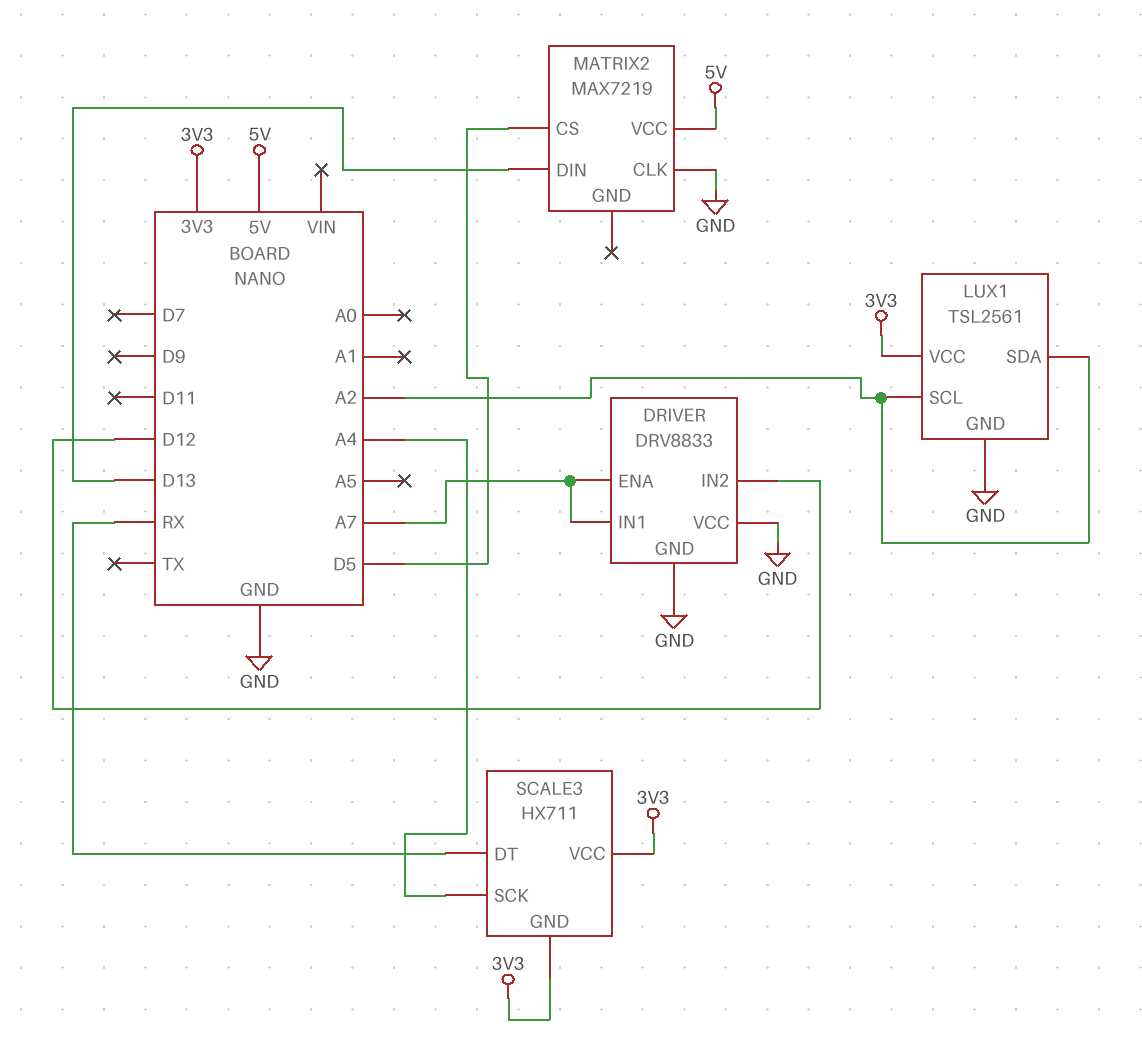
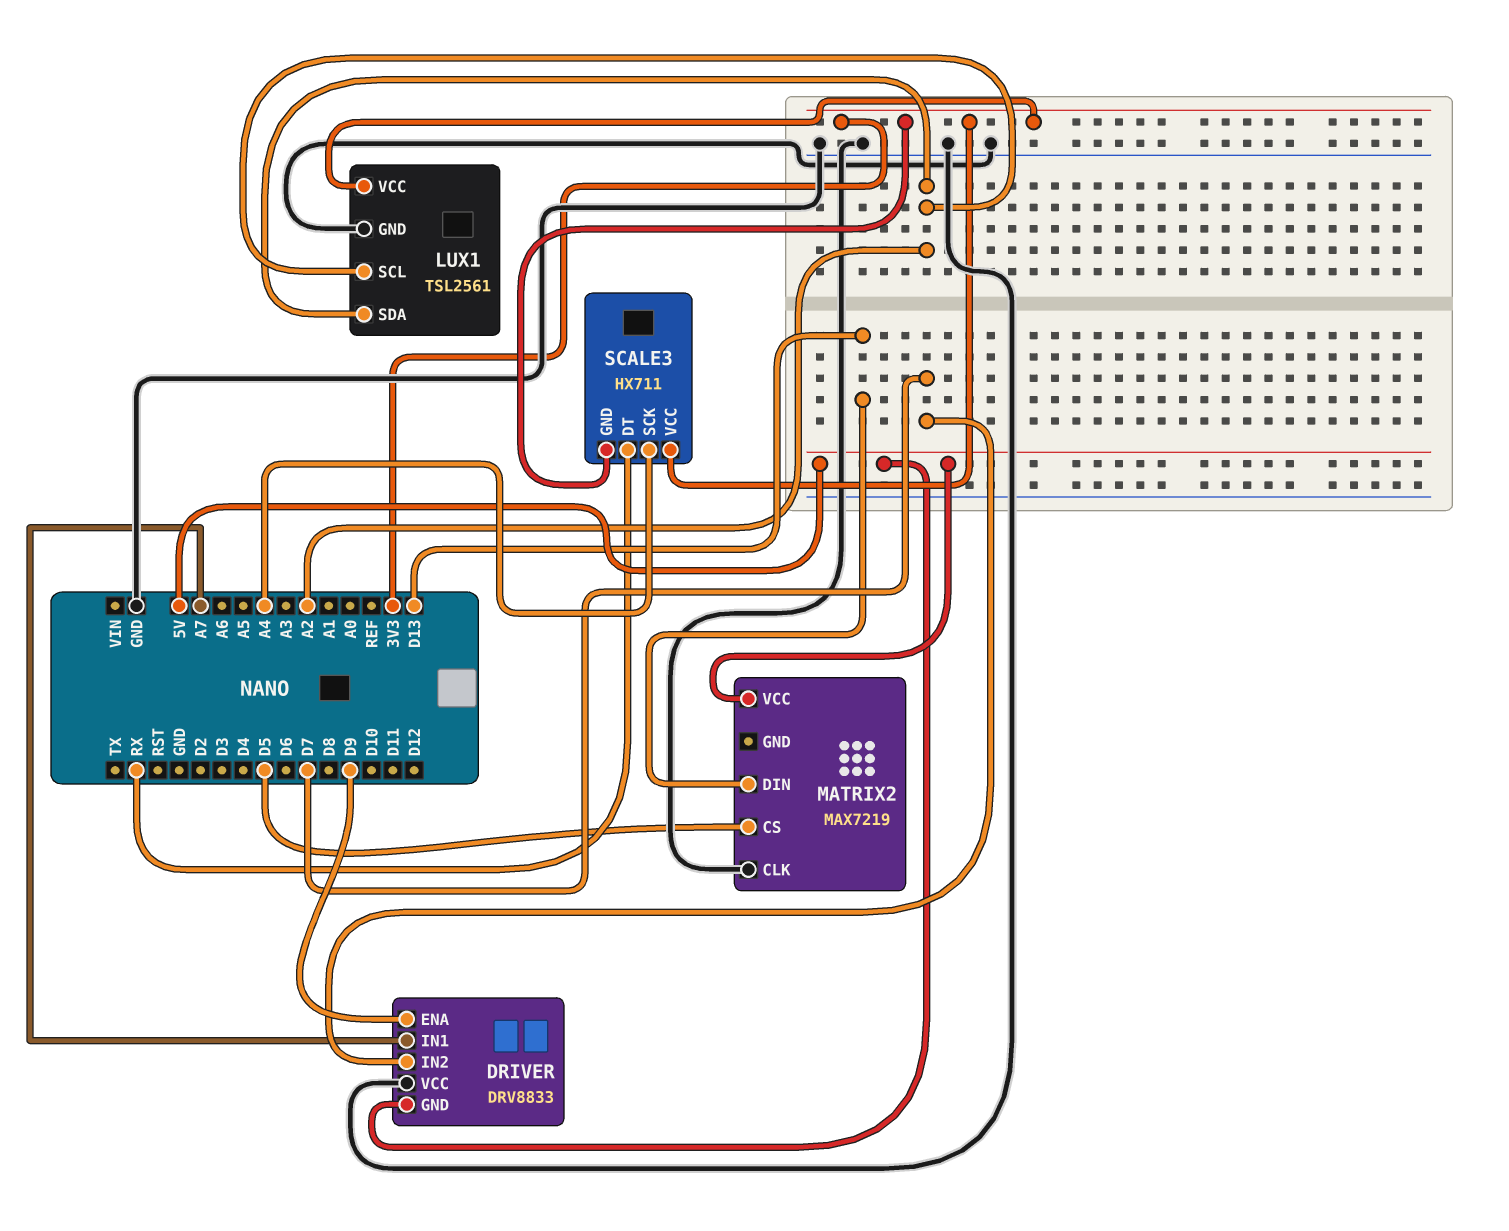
DRIVER pin ENA: A7 -> D9
DRIVER pin GND: GND -> 5V
DRIVER pin IN2: D12 -> D7

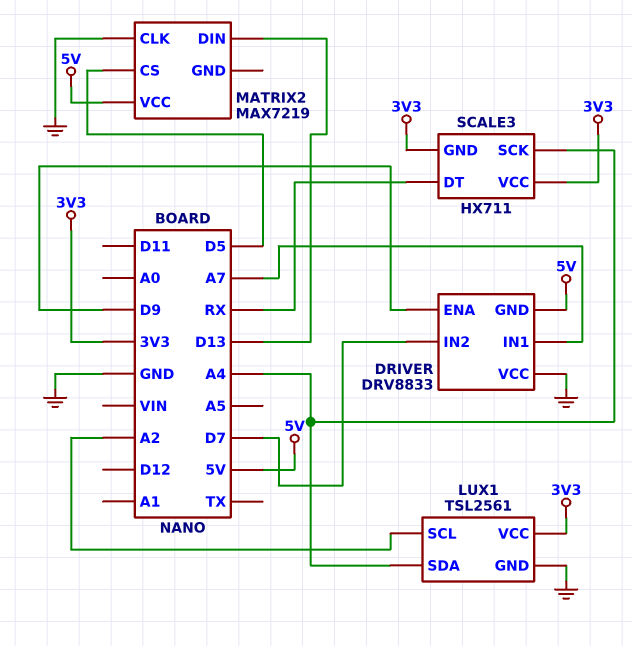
LUX1 pin SDA: A2 -> A4

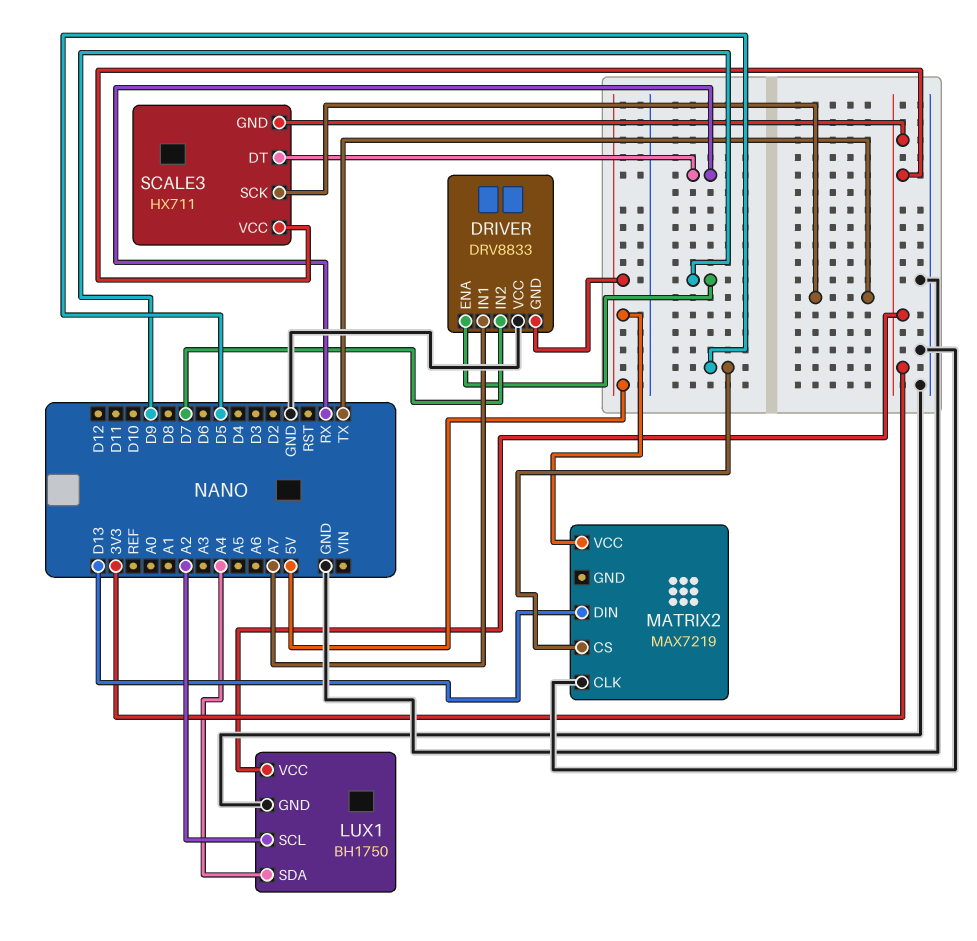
LUX1: TSL2561 -> BH1750
SCALE3 pin SCK: A4 -> TX

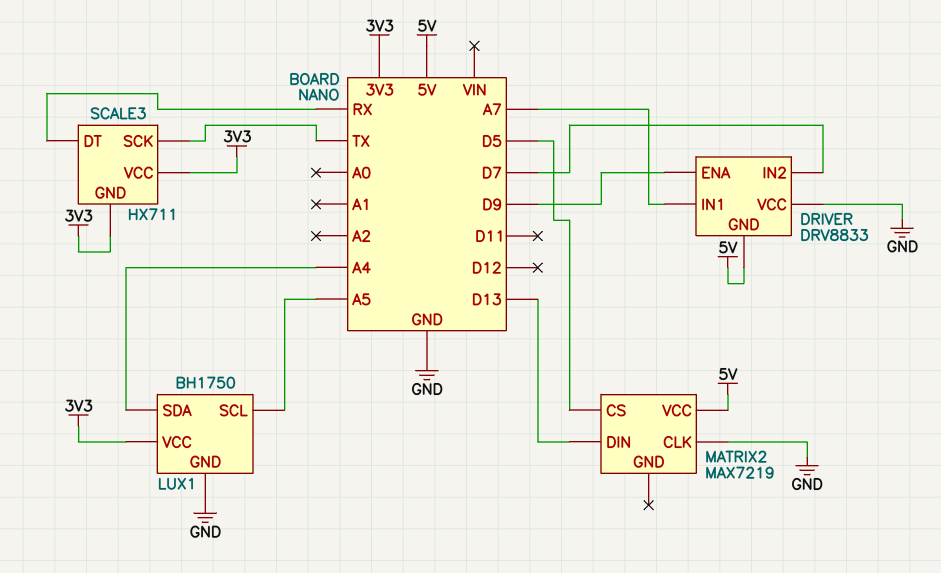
LUX1 pin SCL: A2 -> A5

